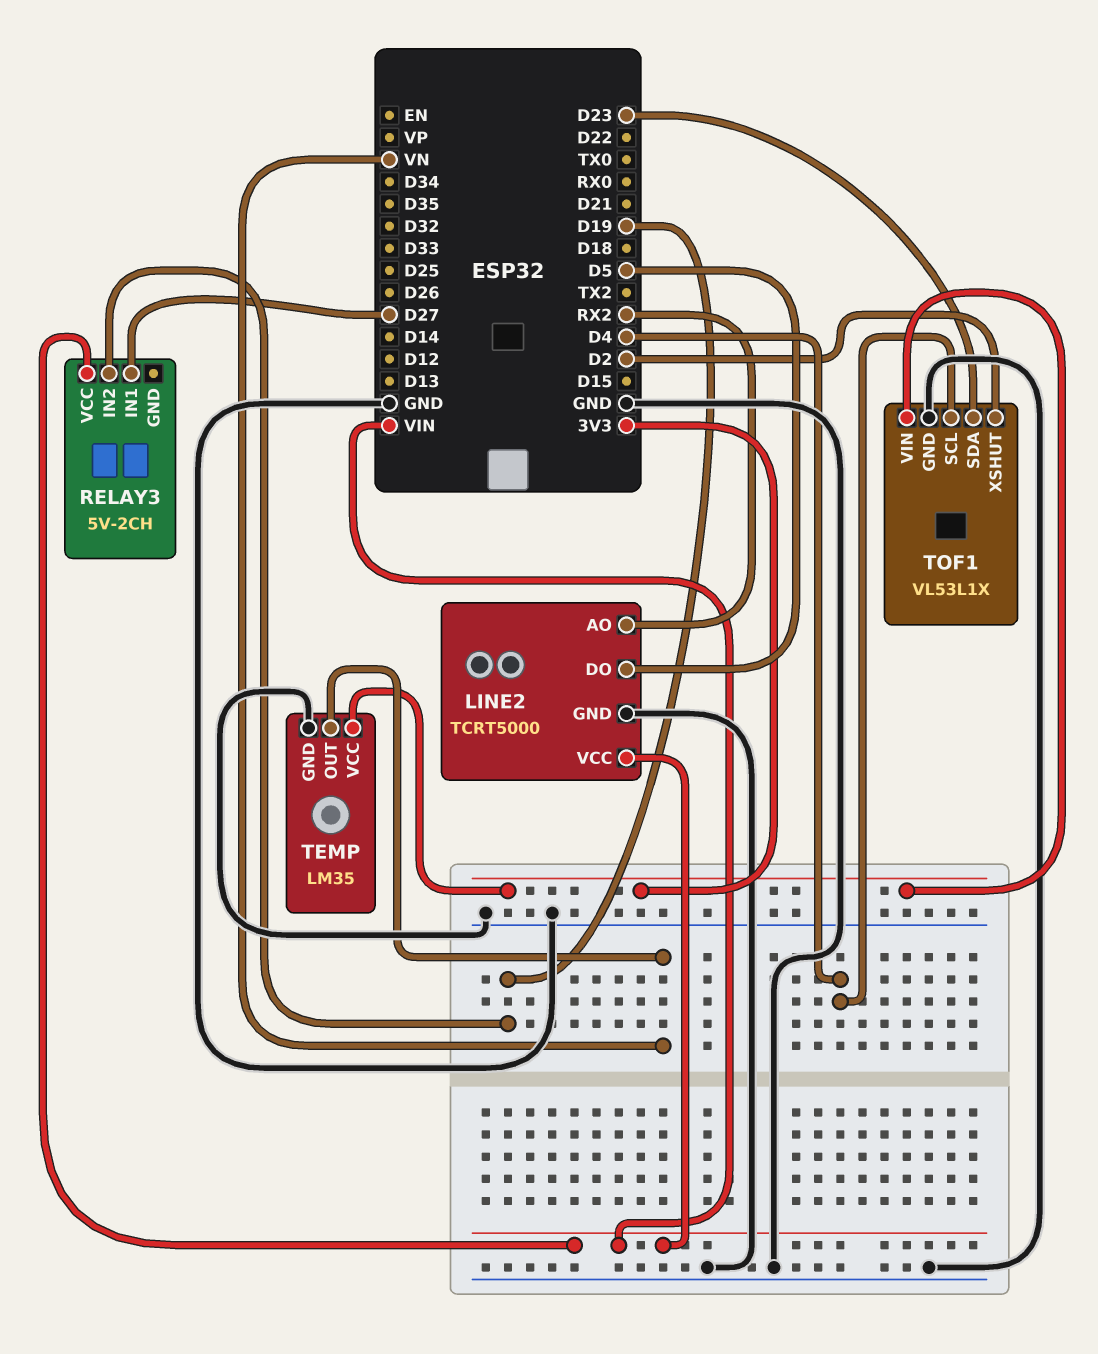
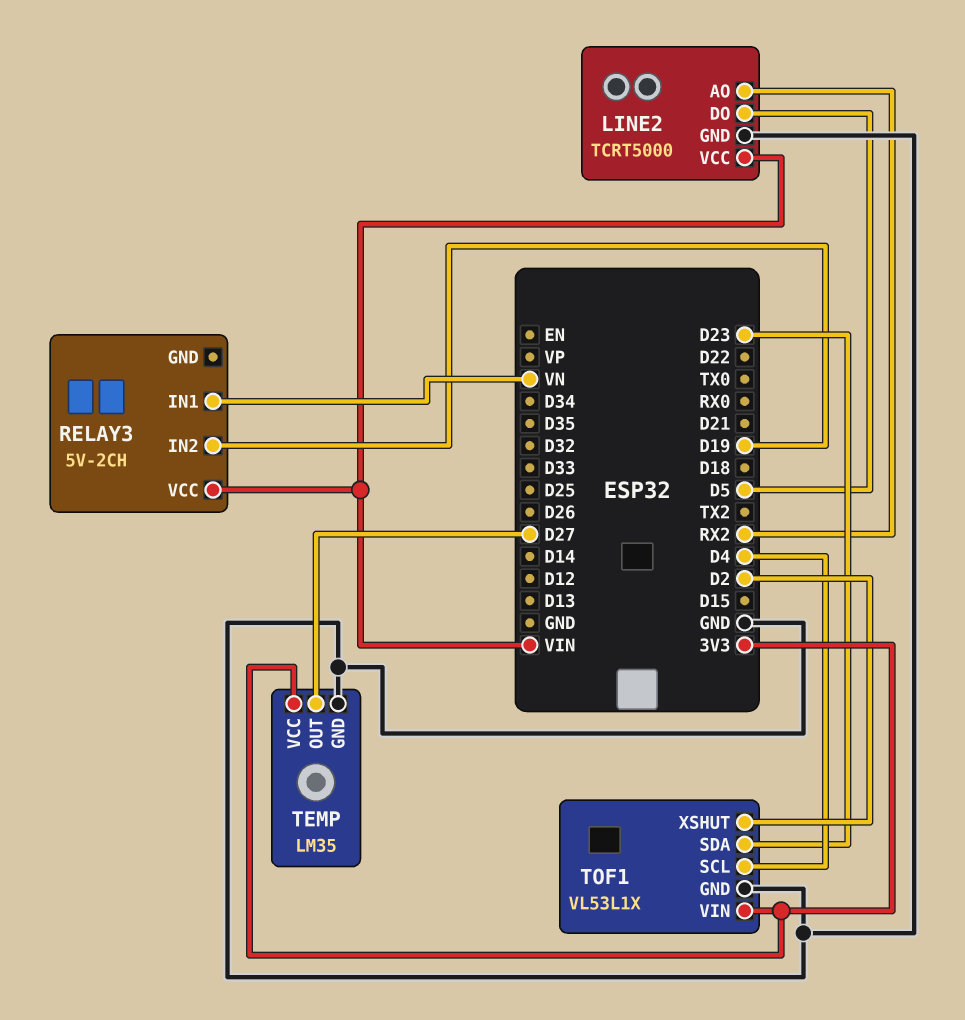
RELAY3 pin IN1: D27 -> VN
TEMP pin OUT: VN -> D27

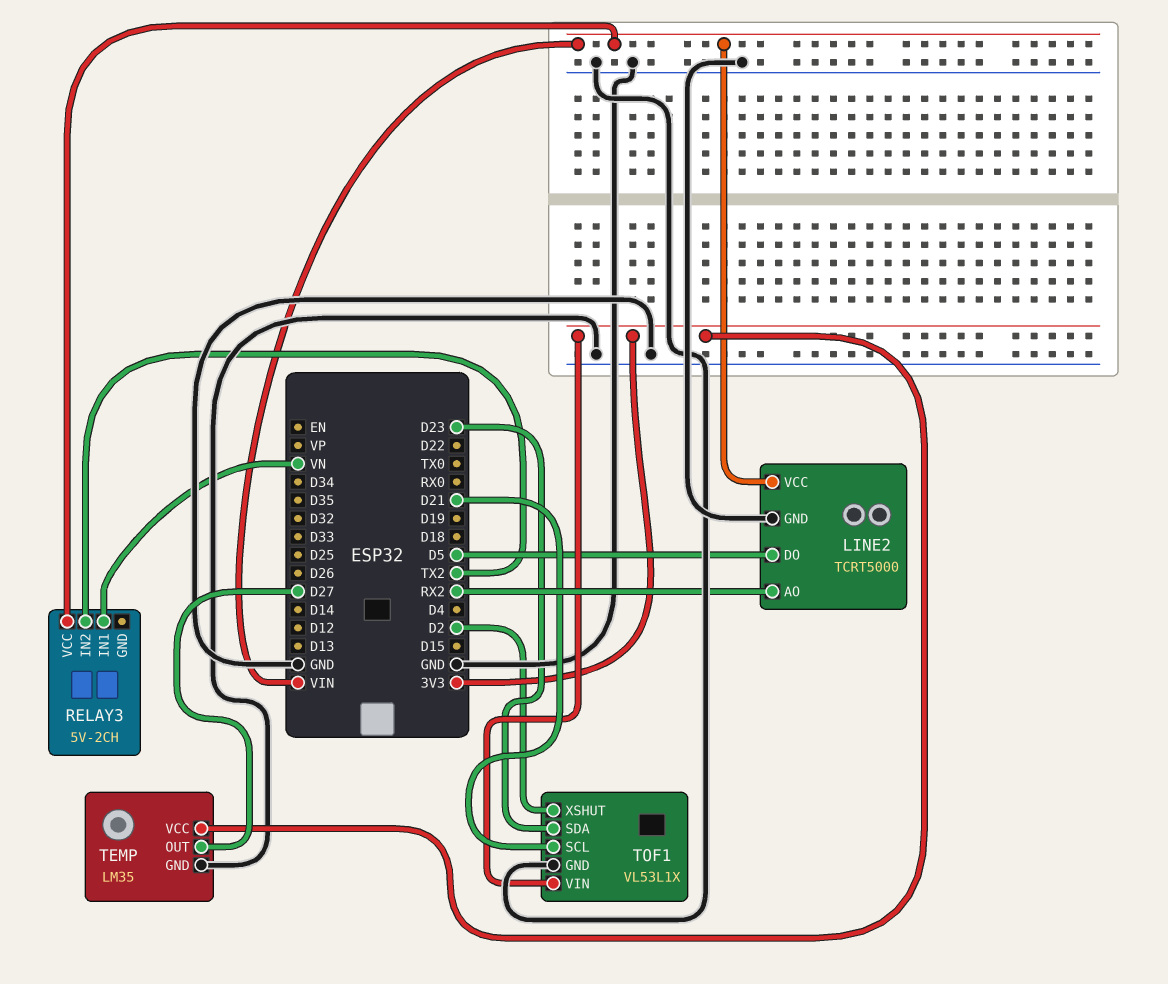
RELAY3 pin IN2: D19 -> TX2
TOF1 pin SCL: D4 -> D21

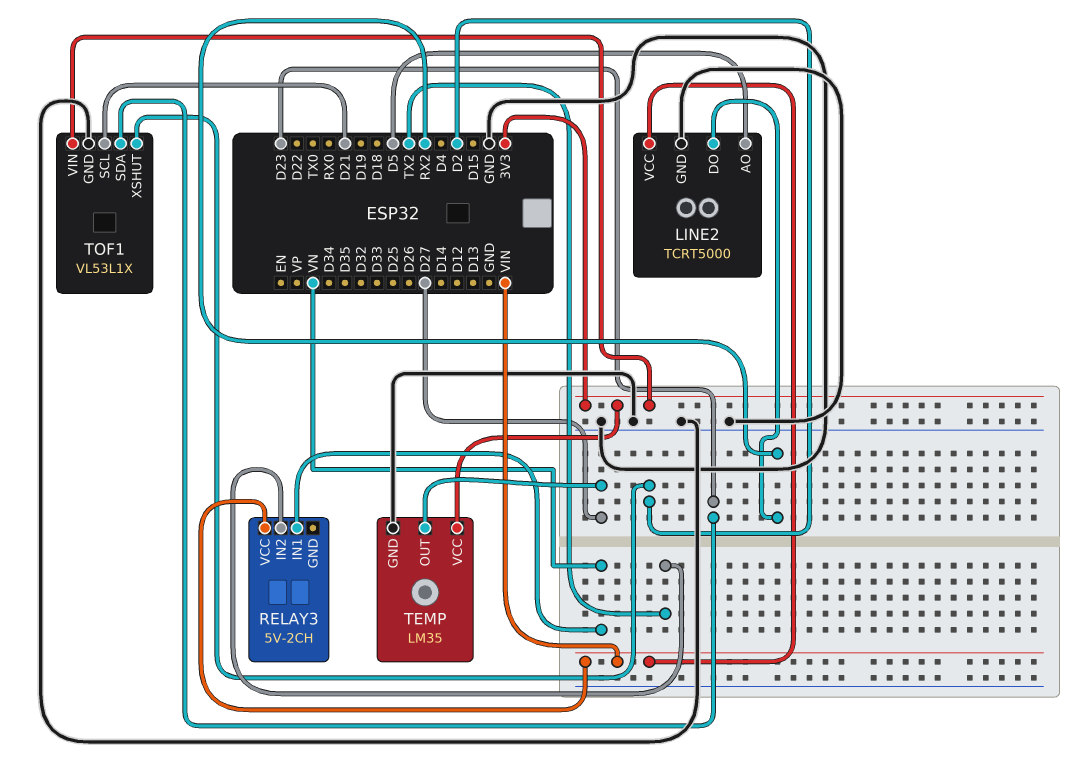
LINE2 pin AO: RX2 -> D5
LINE2 pin DO: D5 -> RX2

